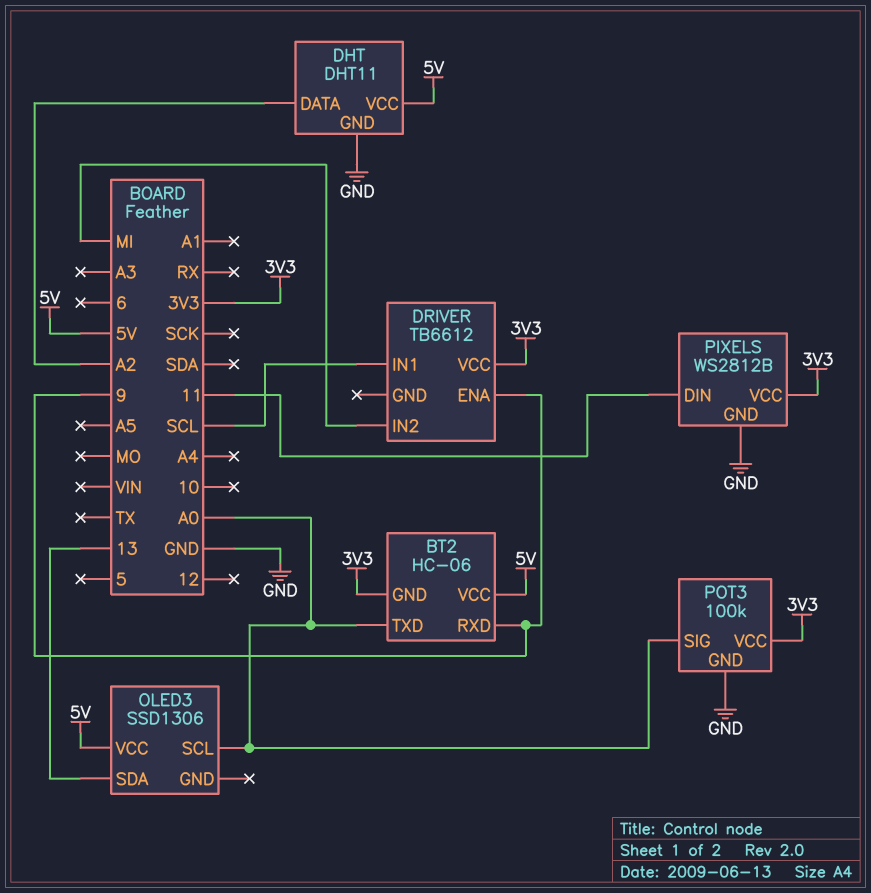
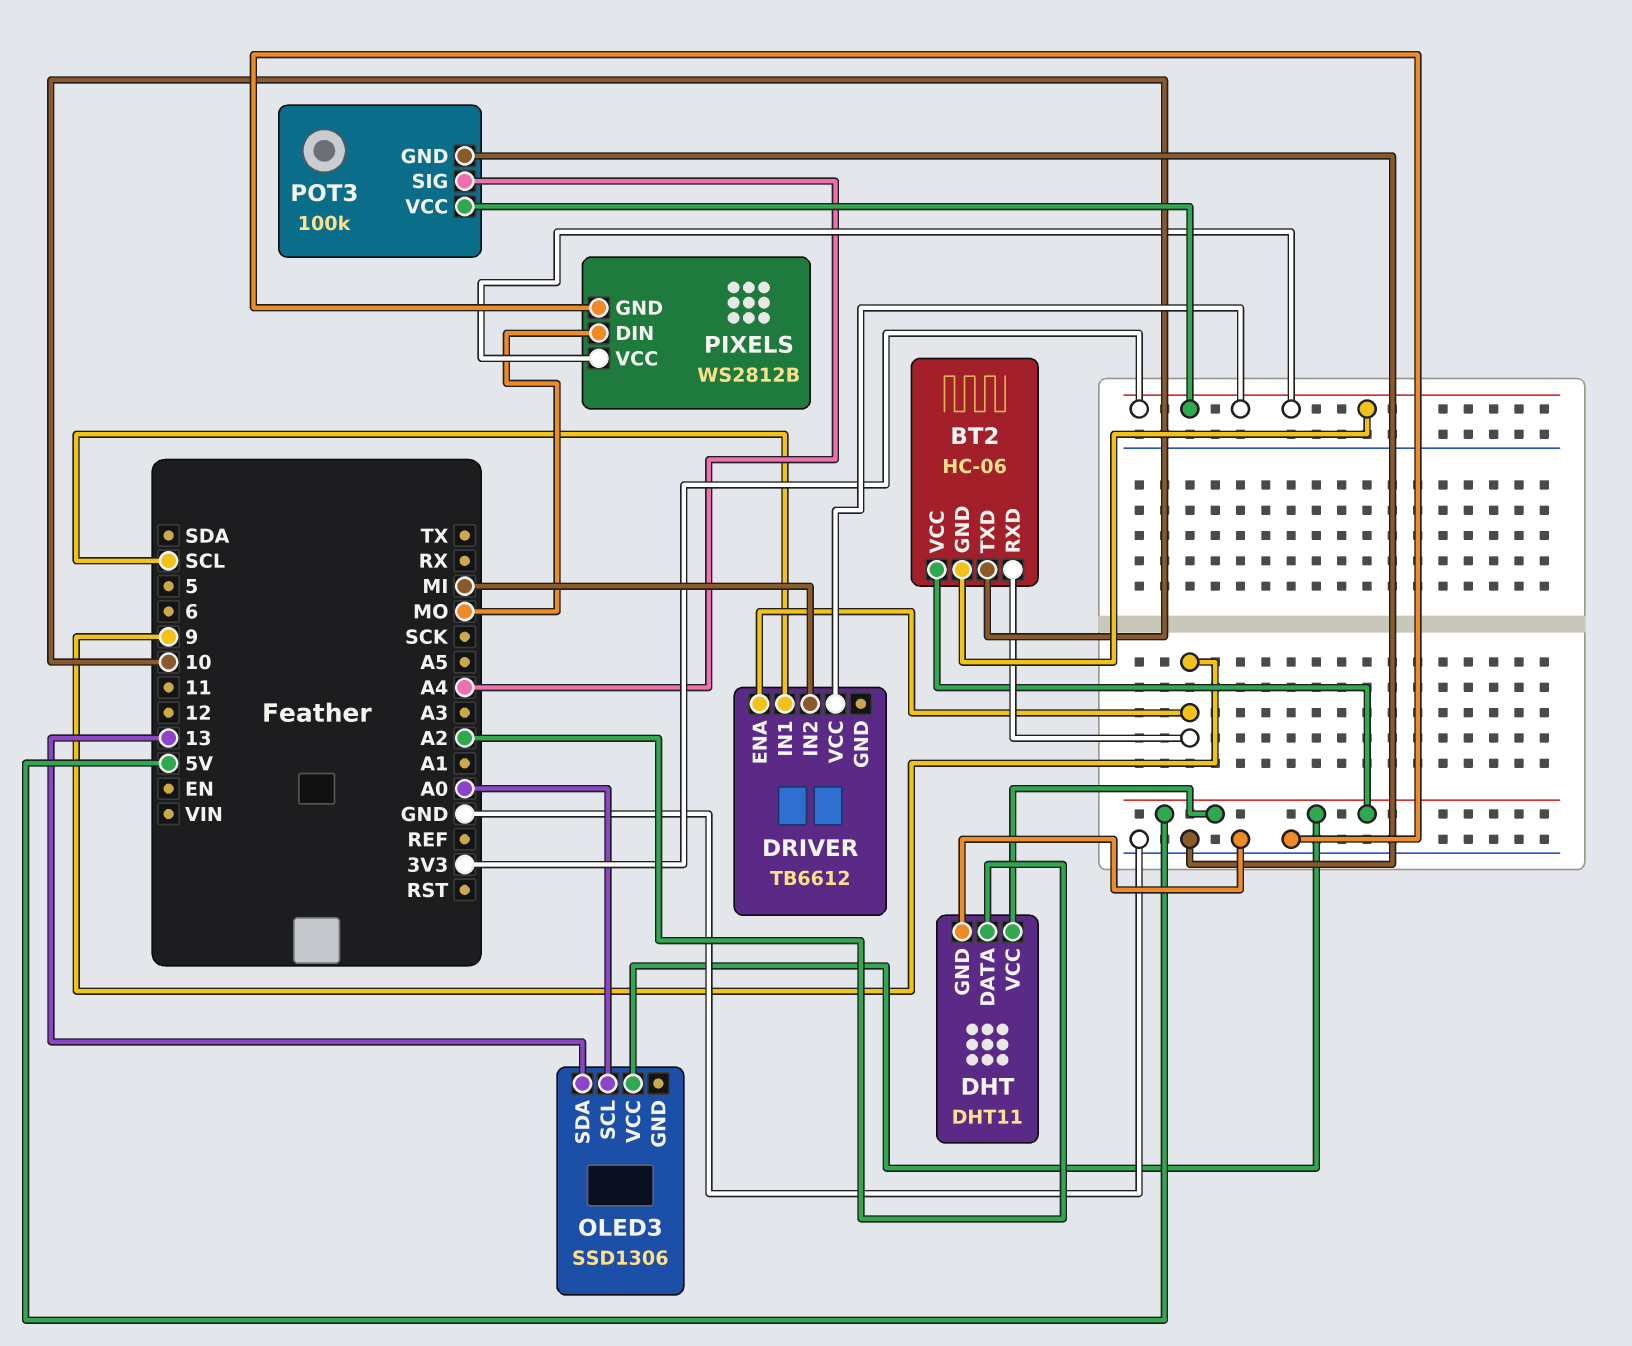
BT2 pin TXD: A0 -> 10
PIXELS pin DIN: 11 -> MO
POT3 pin SIG: A0 -> A4

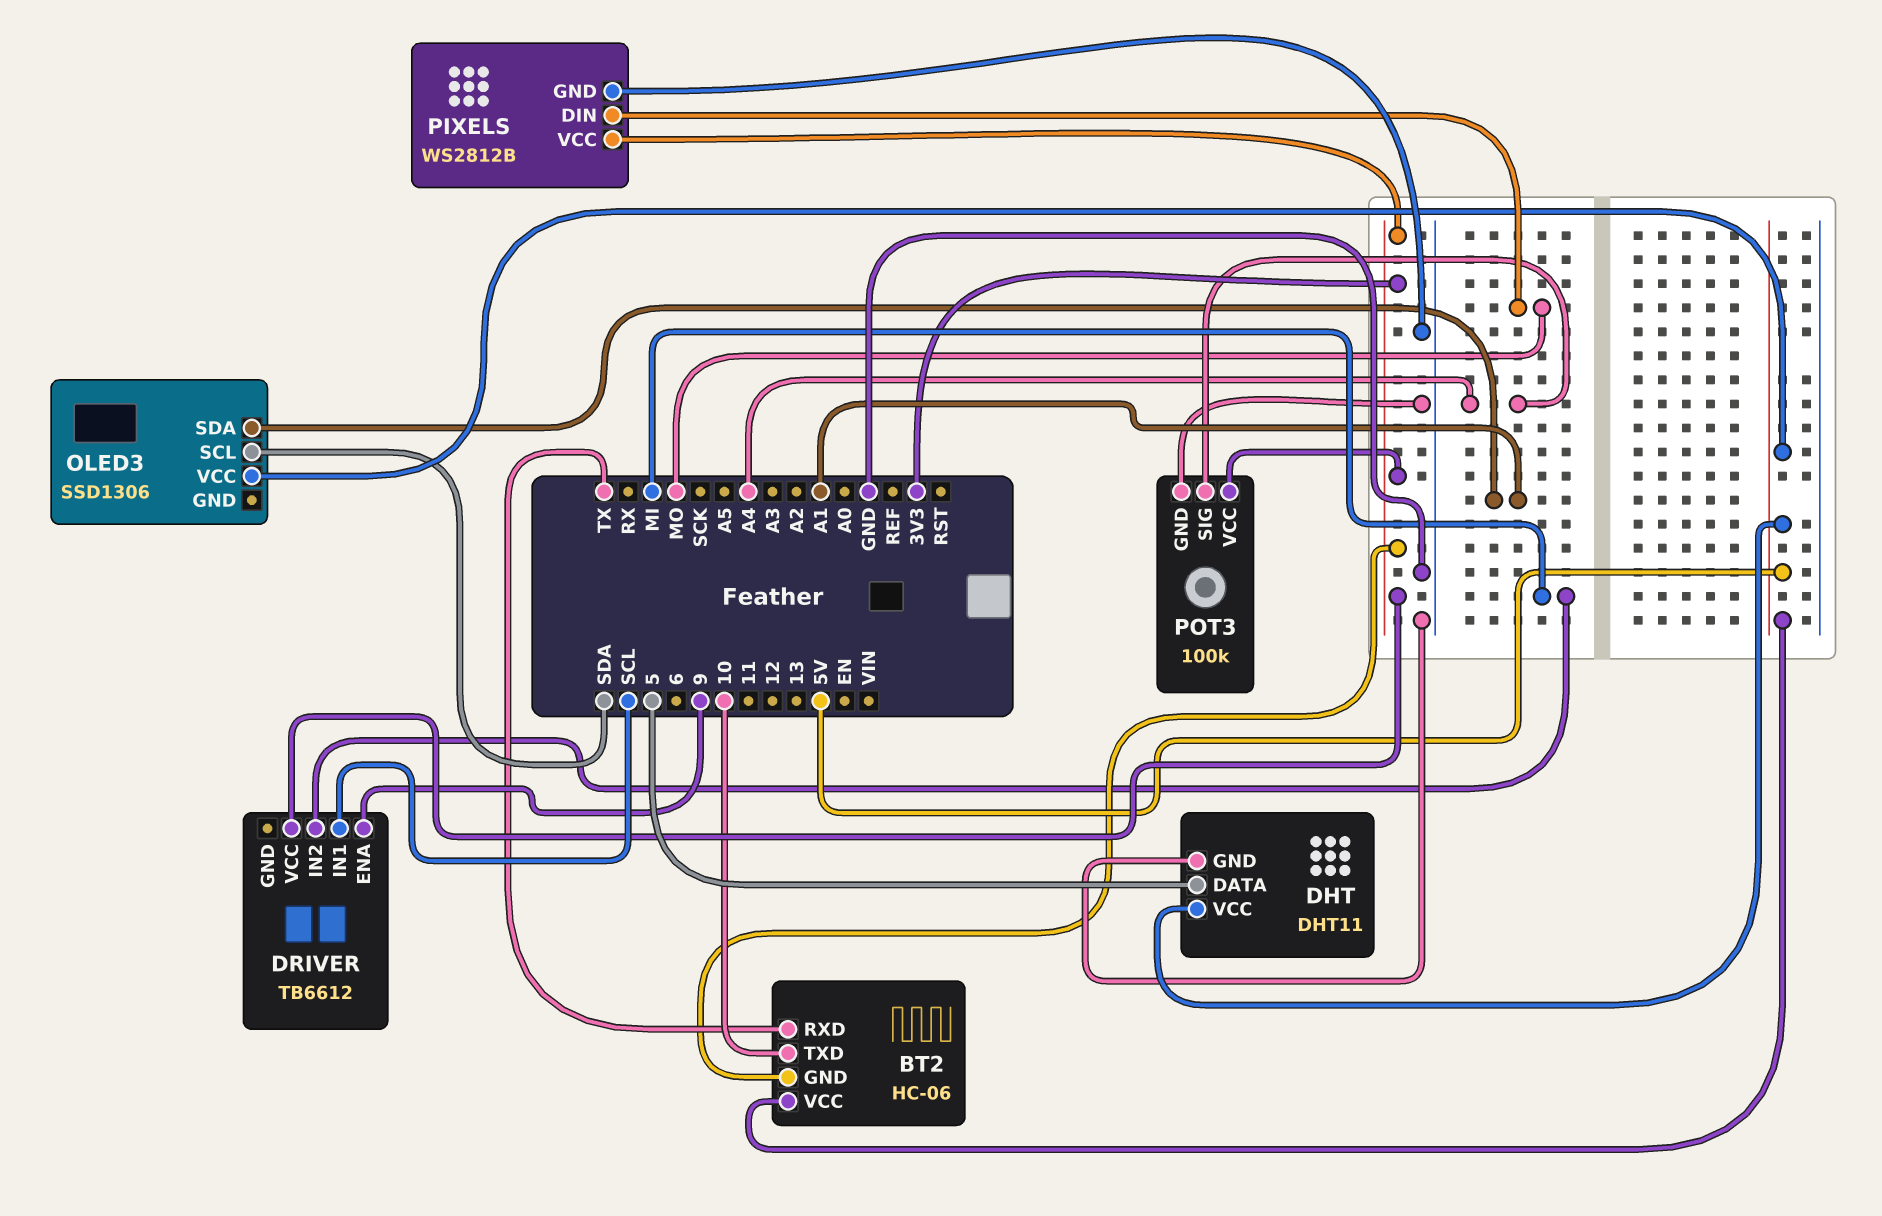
BT2 pin RXD: 9 -> TX
DHT pin DATA: A2 -> 5
OLED3 pin SCL: A0 -> SDA
OLED3 pin SDA: 13 -> A1

